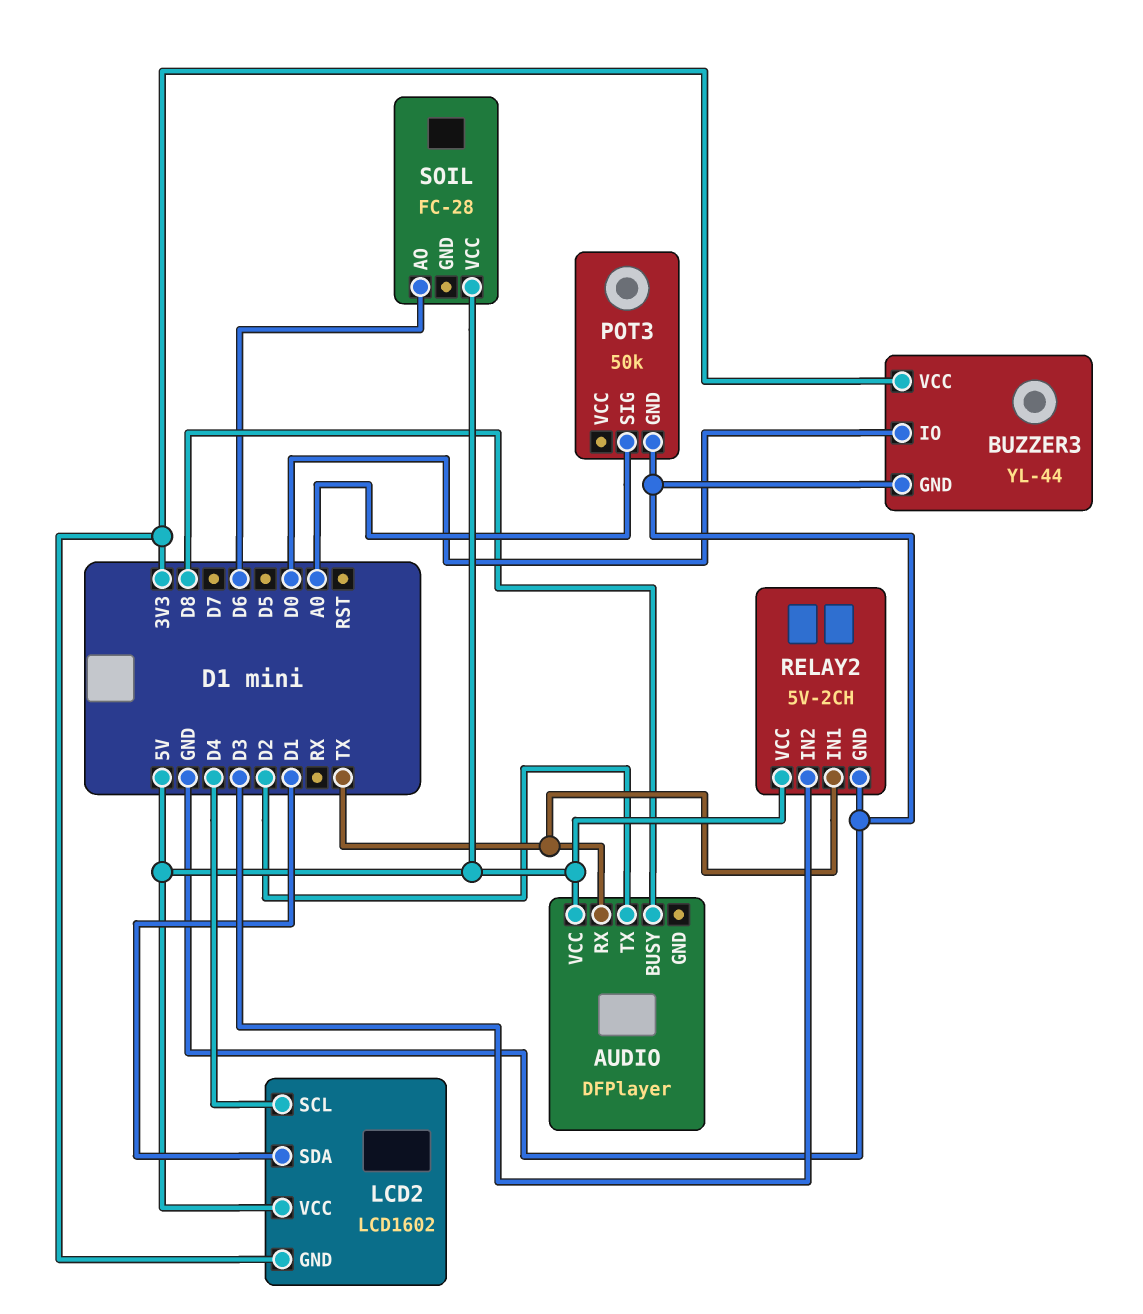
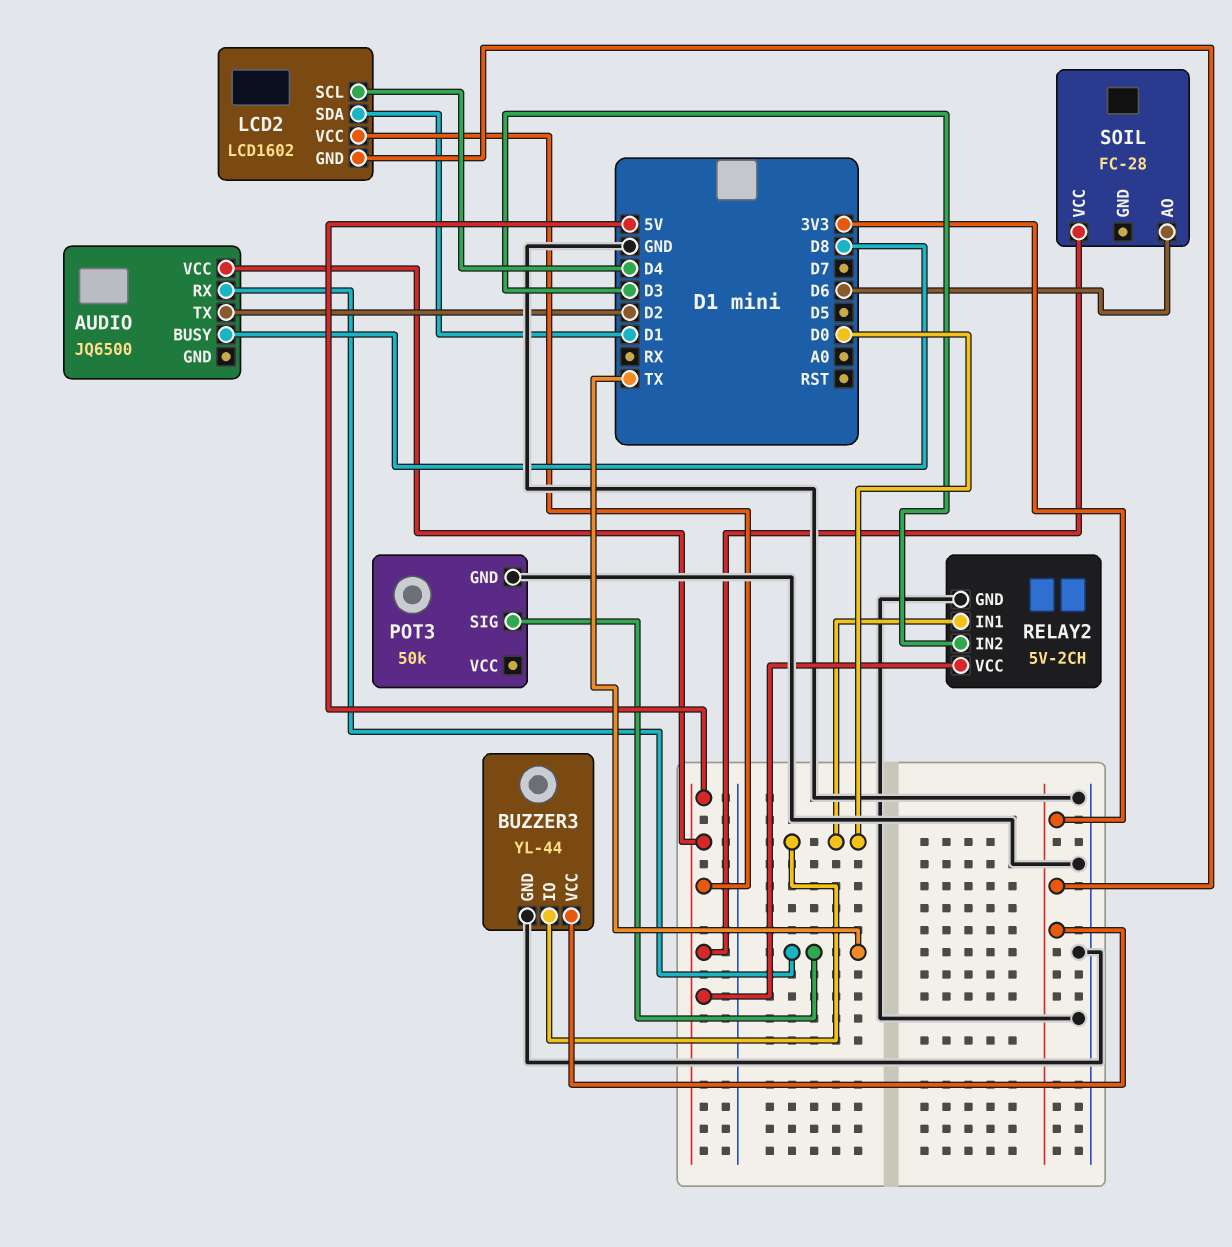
AUDIO: DFPlayer -> JQ6500
POT3 pin SIG: A0 -> TX
RELAY2 pin IN1: TX -> D0

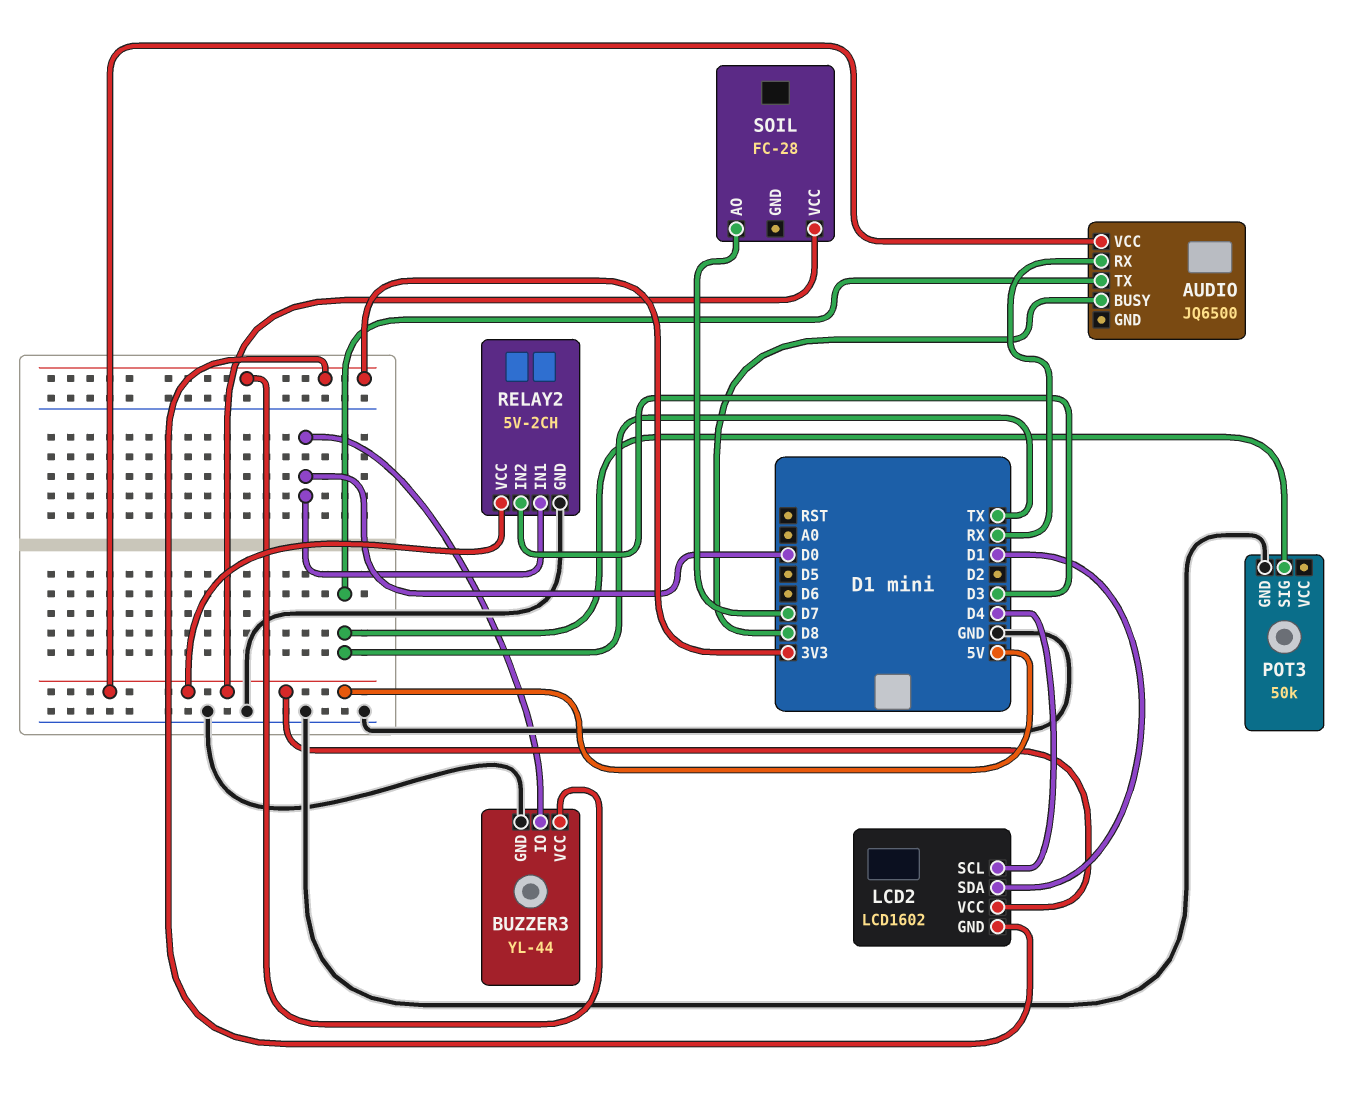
AUDIO pin RX: TX -> RX
AUDIO pin TX: D2 -> TX
SOIL pin AO: D6 -> D7

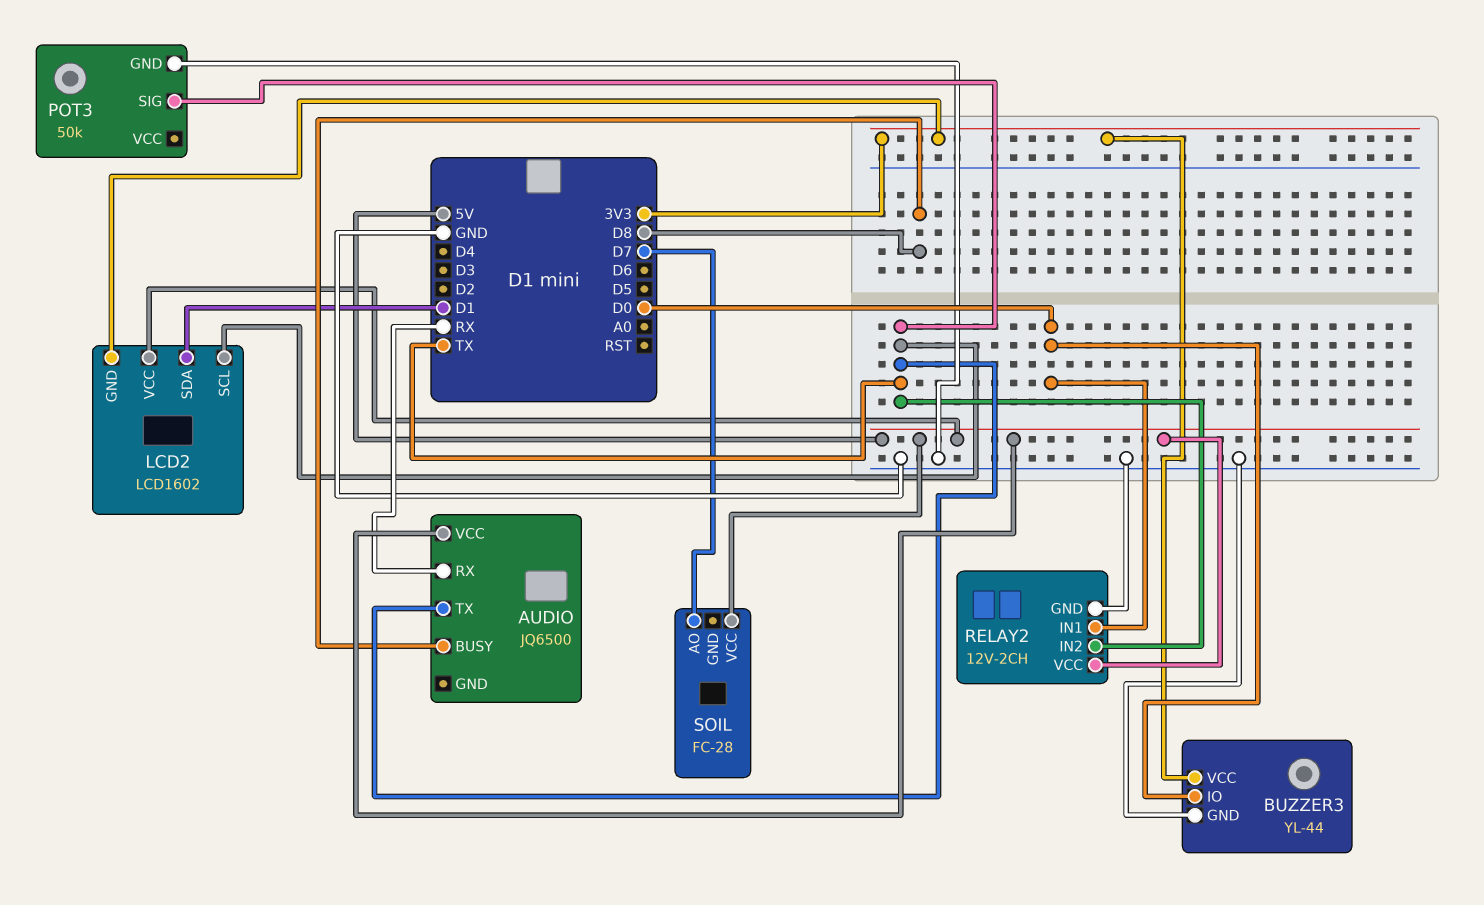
LCD2 pin SCL: D4 -> TX
RELAY2: 5V-2CH -> 12V-2CH
RELAY2 pin IN2: D3 -> TX

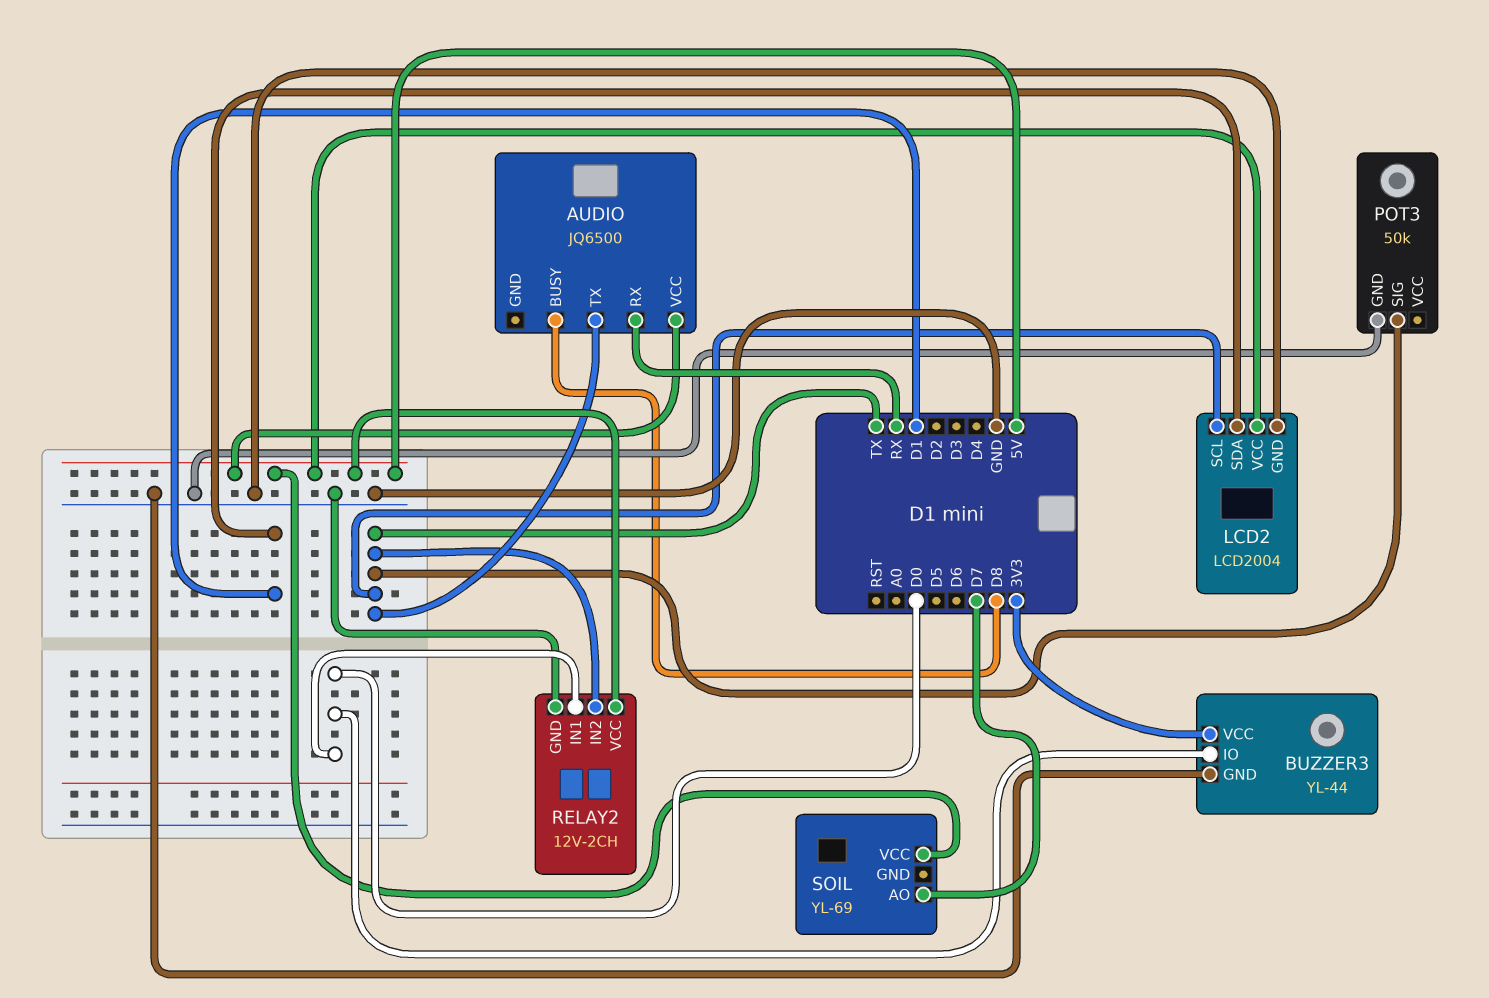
LCD2: LCD1602 -> LCD2004
LCD2 pin GND: 3V3 -> GND
SOIL: FC-28 -> YL-69

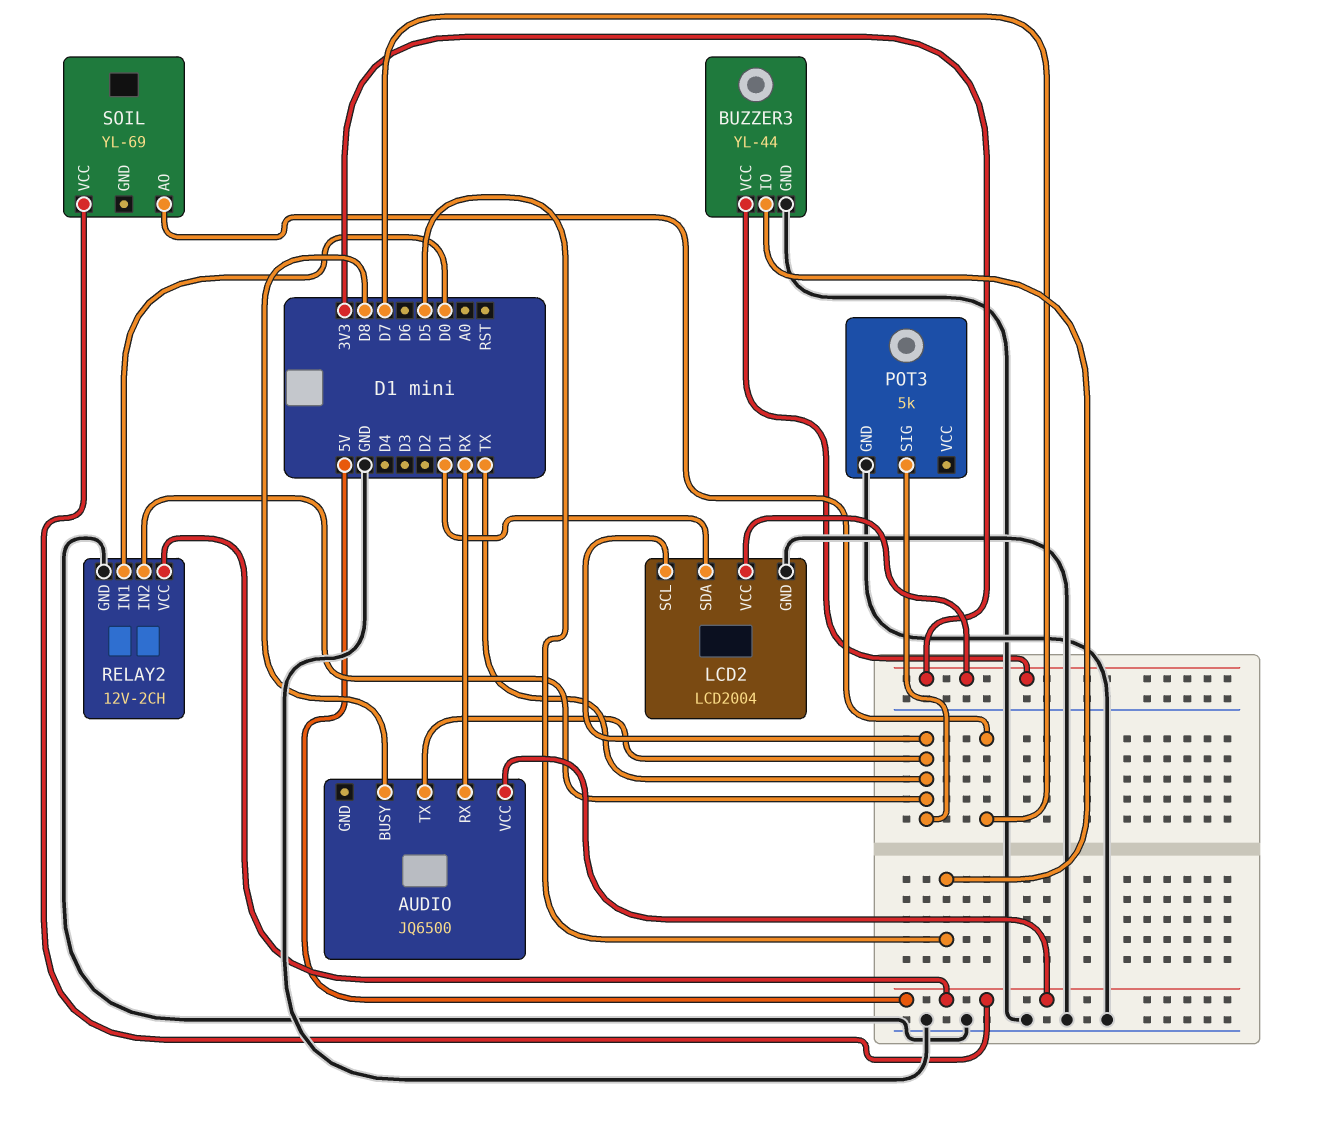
BUZZER3 pin IO: D0 -> D5
LCD2 pin VCC: 5V -> 3V3
POT3: 50k -> 5k

